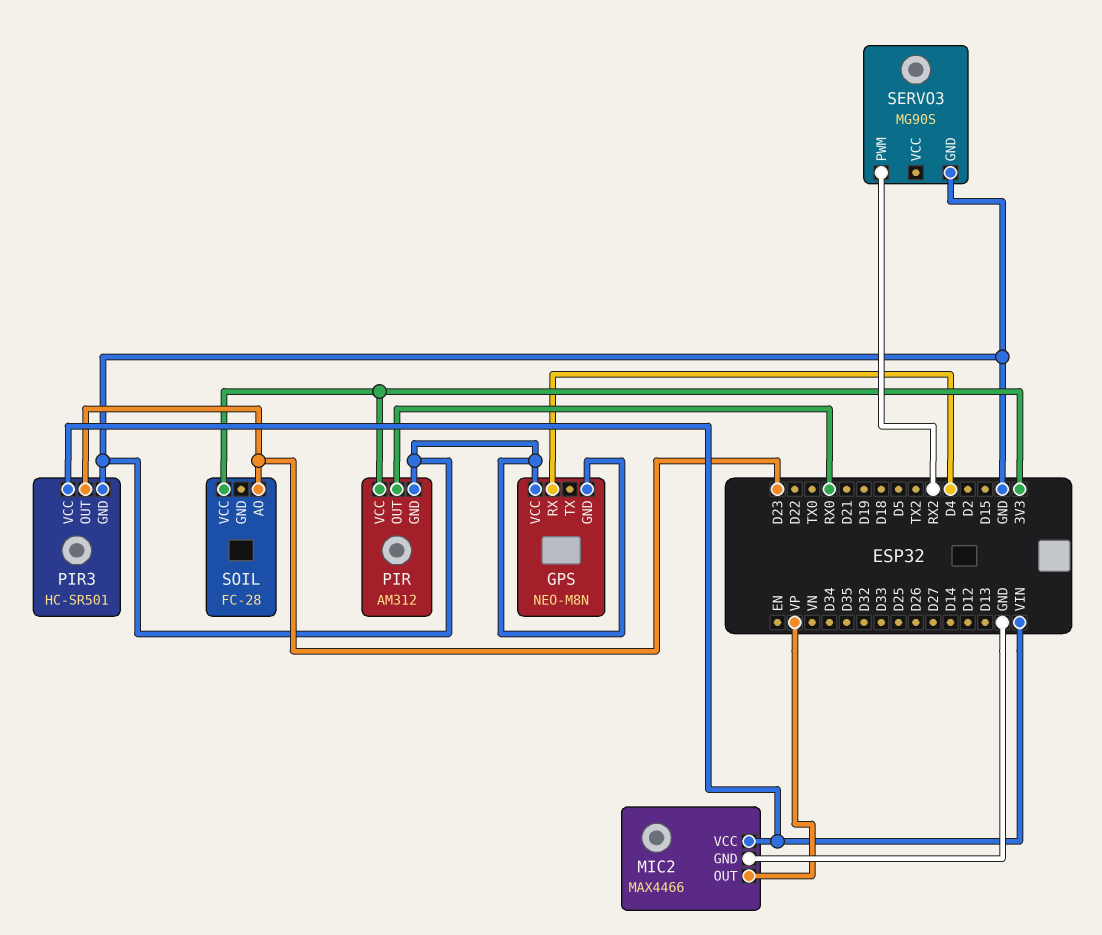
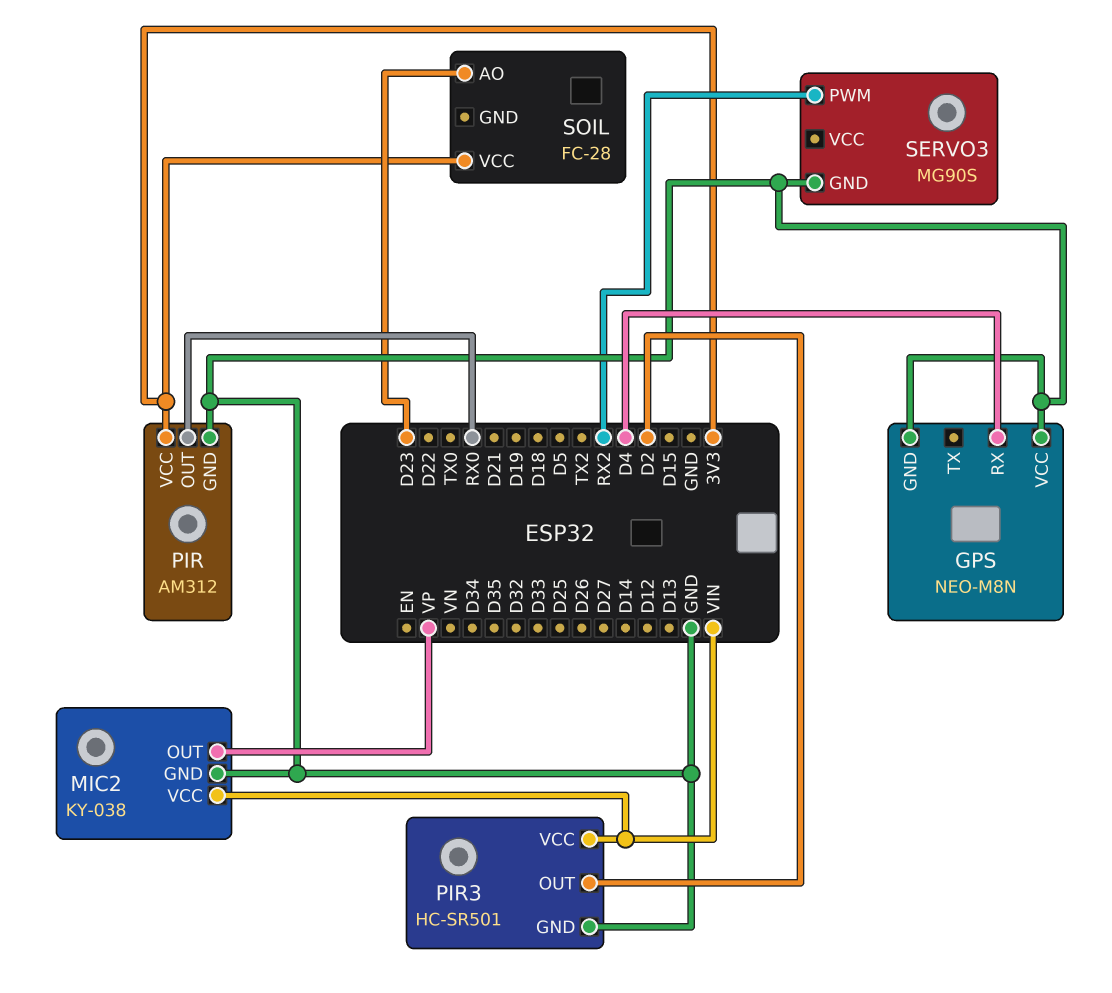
MIC2: MAX4466 -> KY-038
PIR3 pin OUT: D23 -> D2

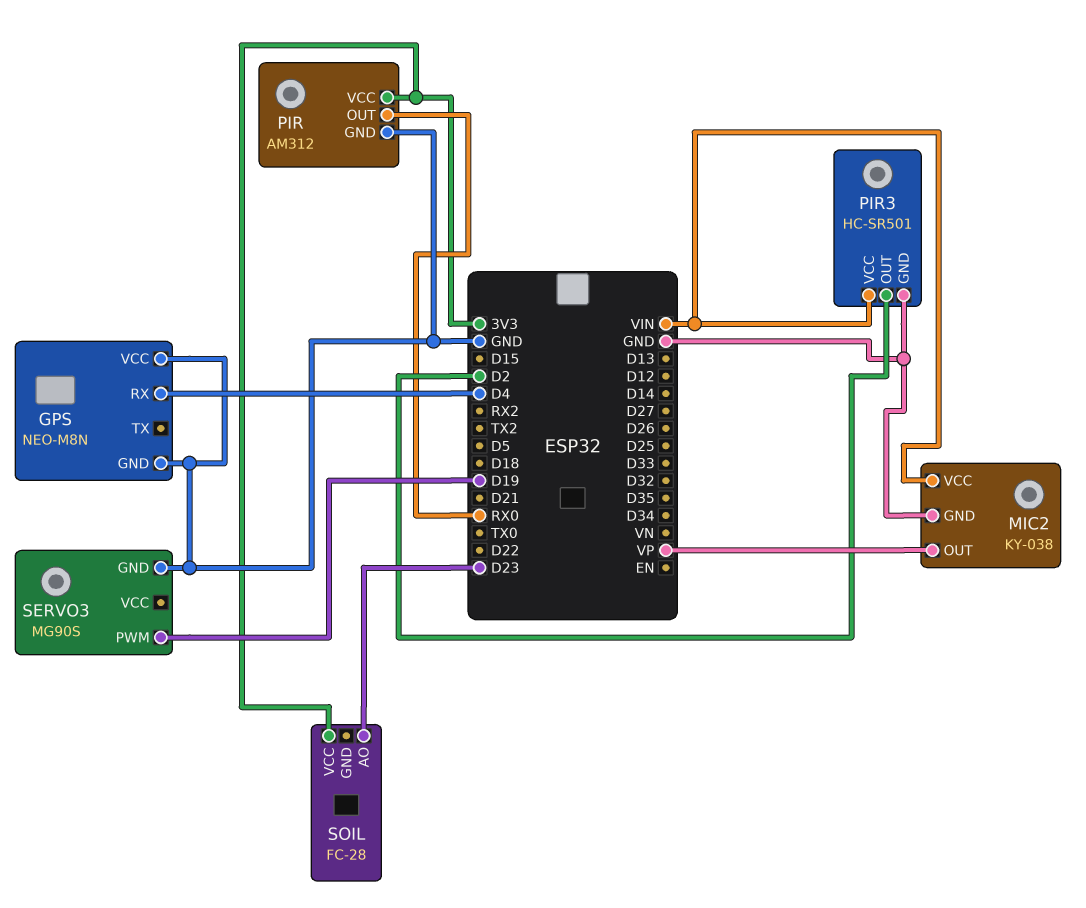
SERVO3 pin PWM: RX2 -> D19

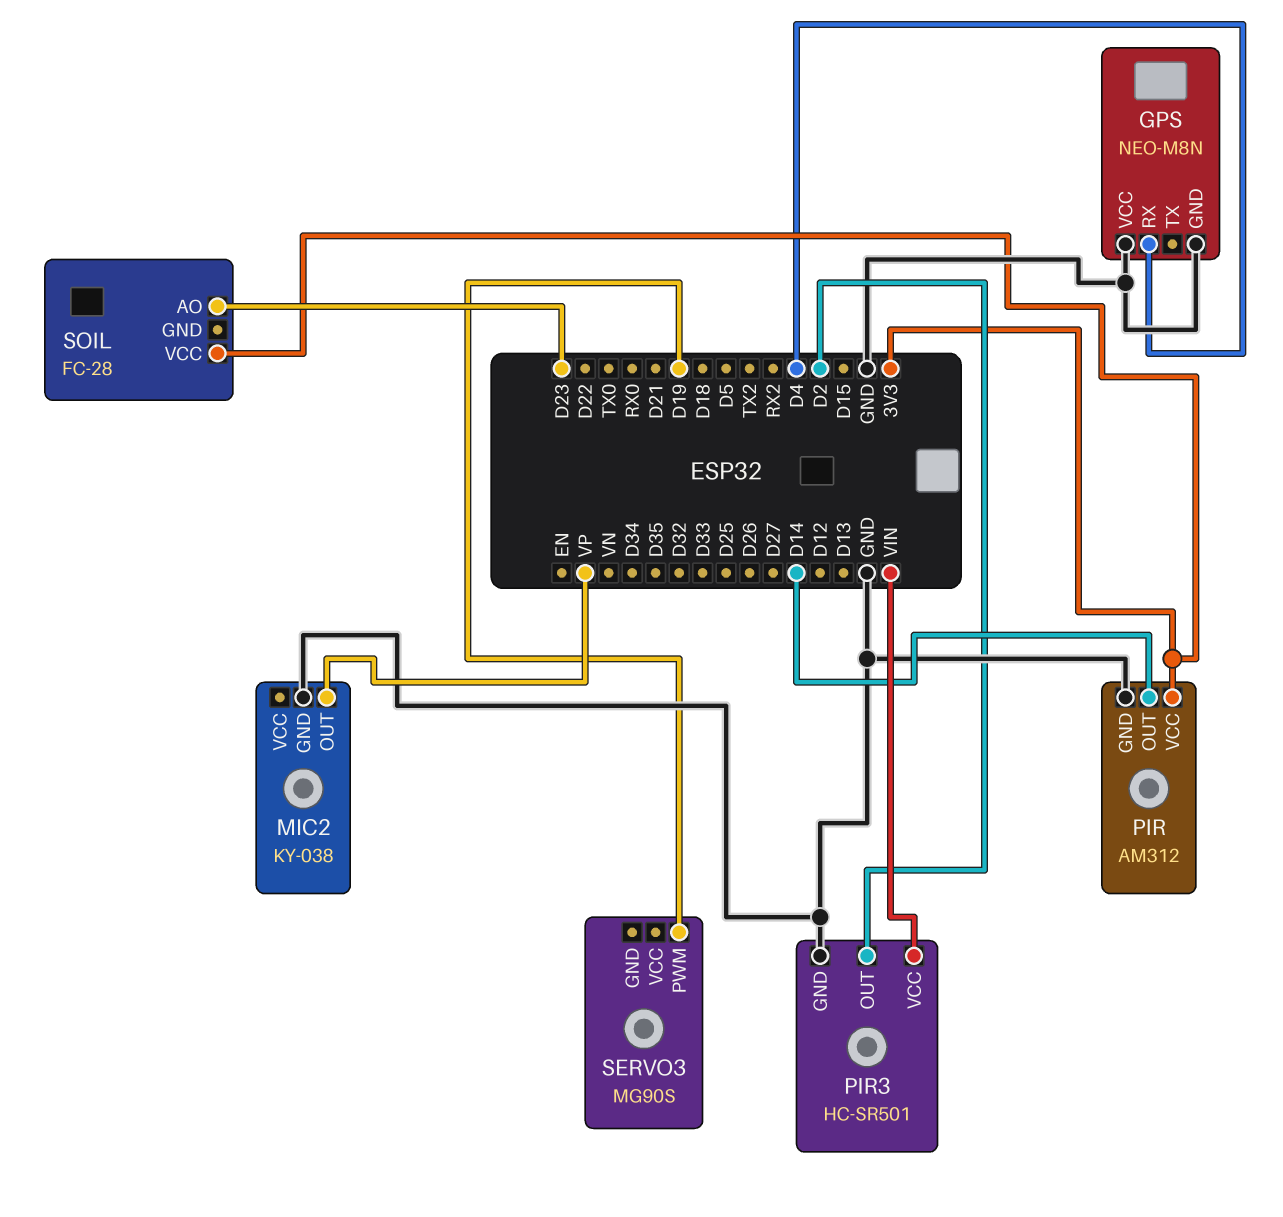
MIC2 pin VCC: VIN -> none
PIR pin OUT: RX0 -> D14
SERVO3 pin GND: GND -> none

